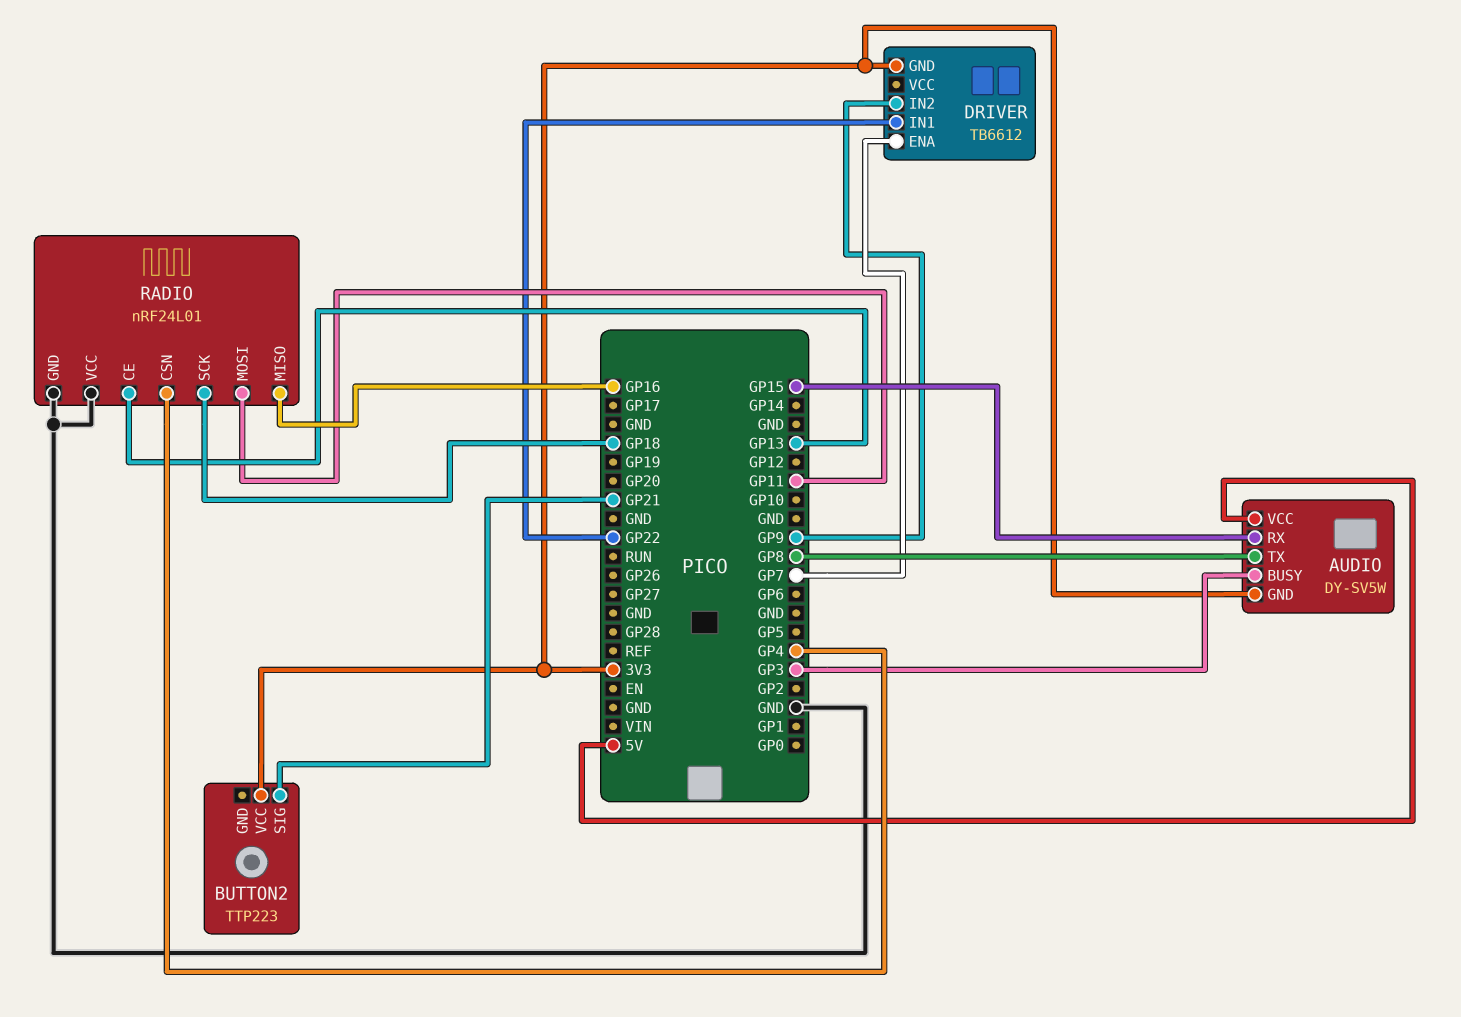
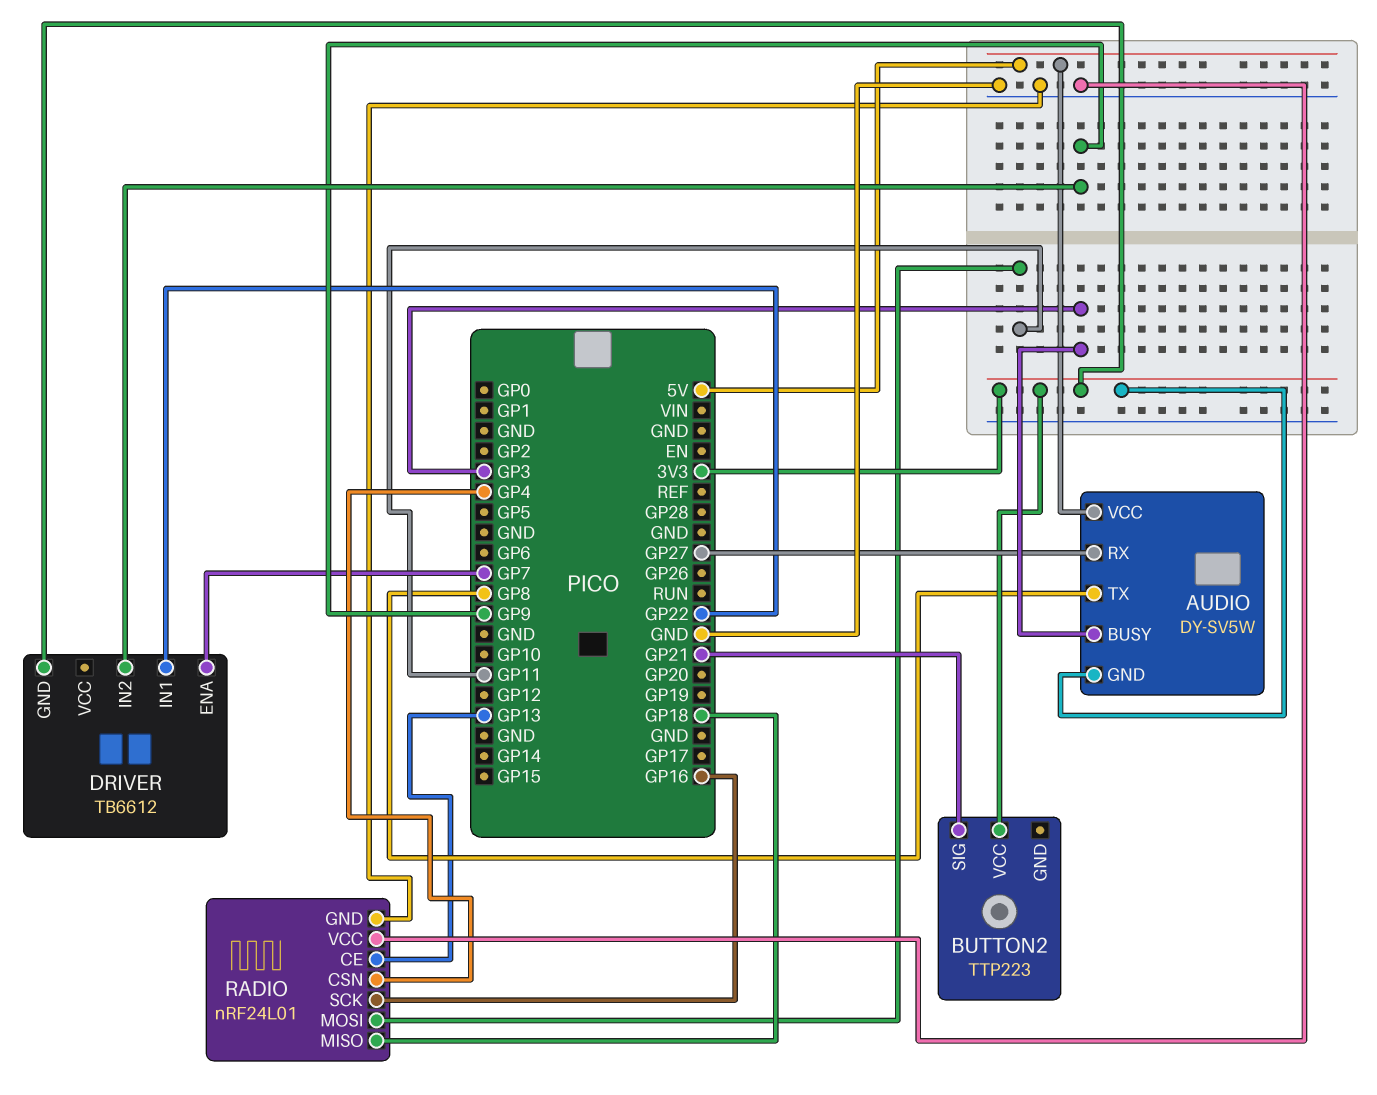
AUDIO pin RX: GP15 -> GP27
RADIO pin MISO: GP16 -> GP18
RADIO pin SCK: GP18 -> GP16

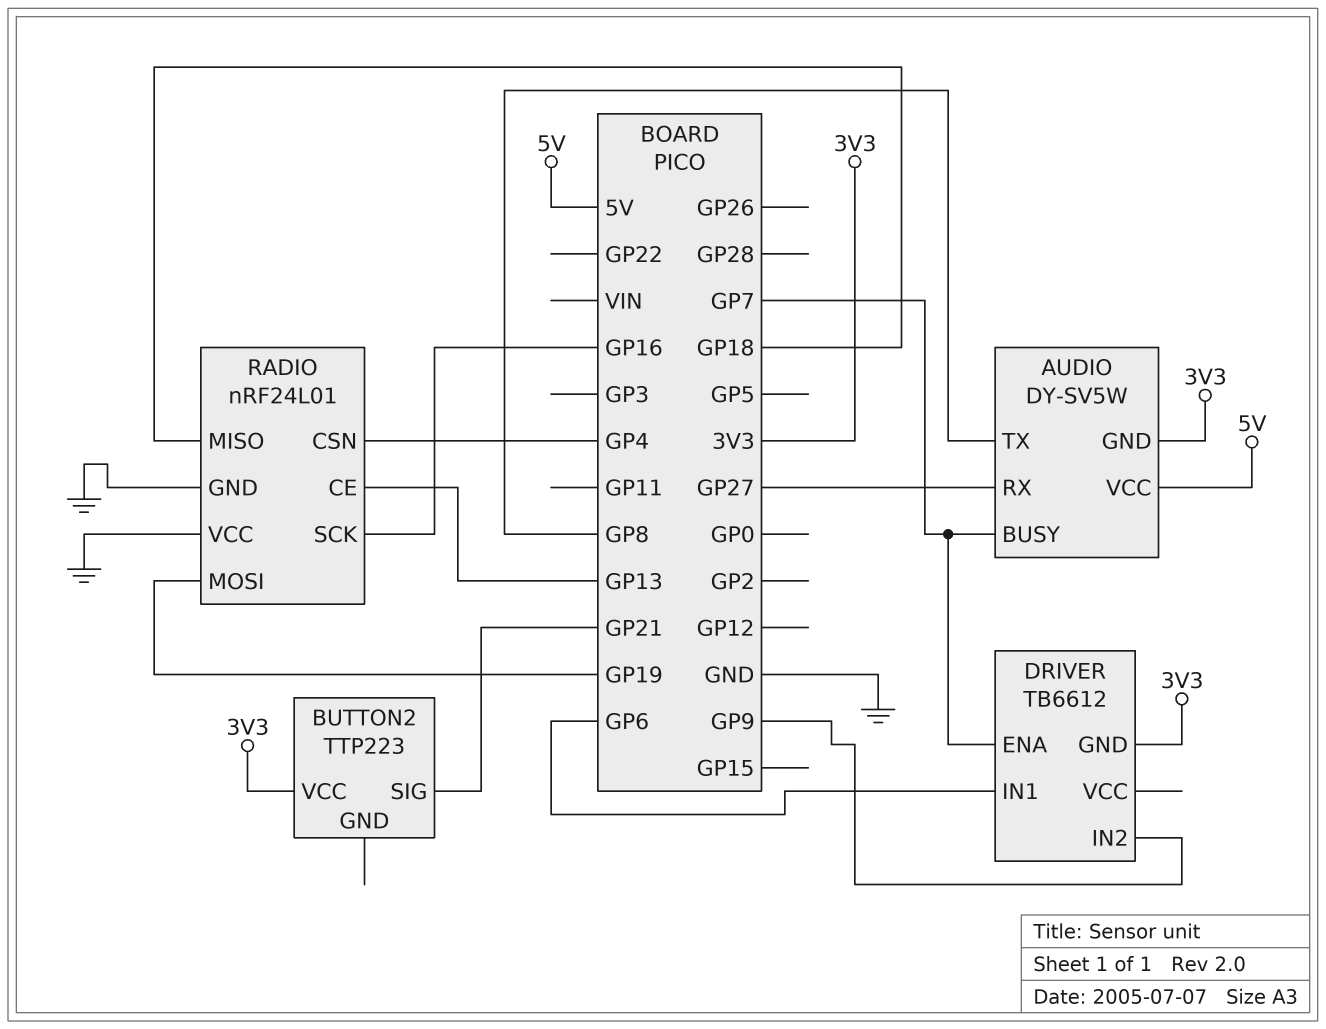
AUDIO pin BUSY: GP3 -> GP7
DRIVER pin IN1: GP22 -> GP6
RADIO pin MOSI: GP11 -> GP19

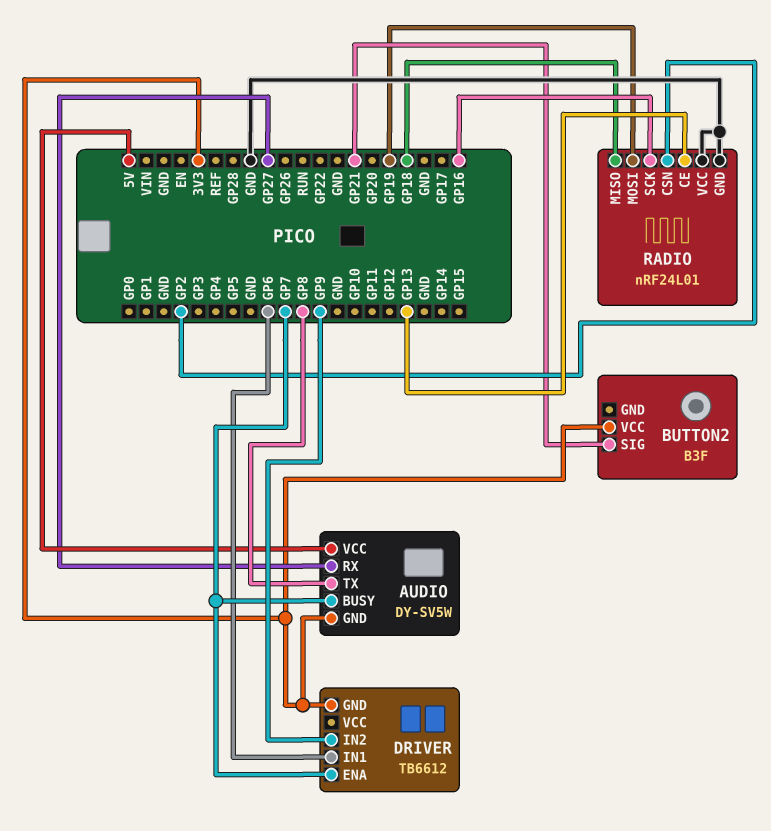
BUTTON2: TTP223 -> B3F
RADIO pin CSN: GP4 -> GP2

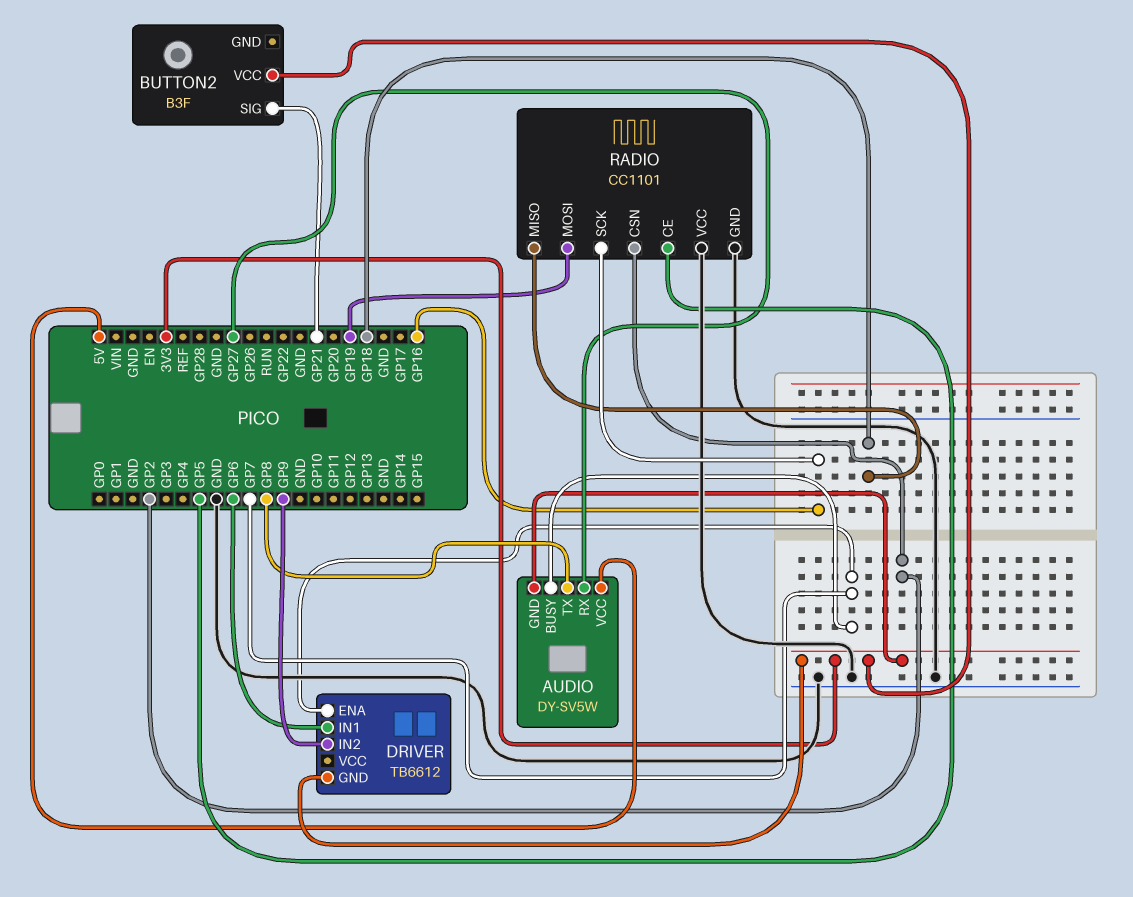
RADIO: nRF24L01 -> CC1101
RADIO pin CE: GP13 -> GP5

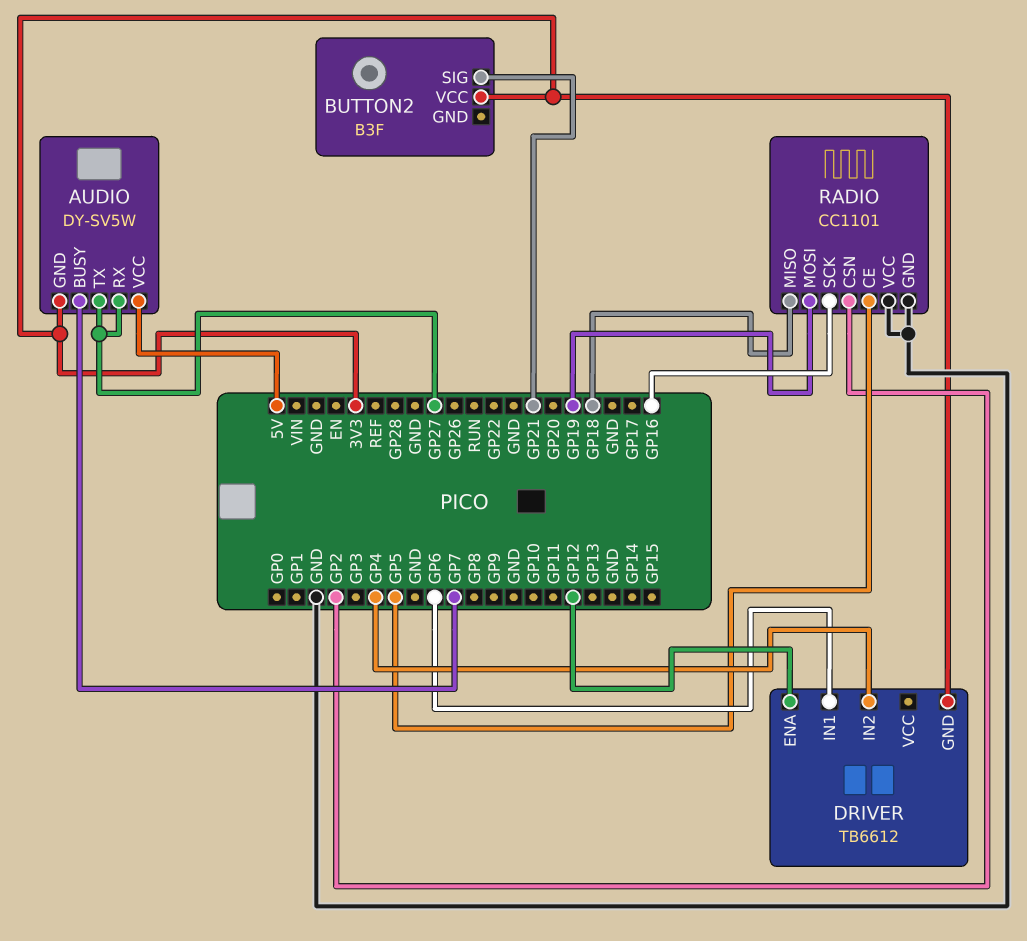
AUDIO pin TX: GP8 -> GP27
DRIVER pin ENA: GP7 -> GP12
DRIVER pin IN2: GP9 -> GP4

